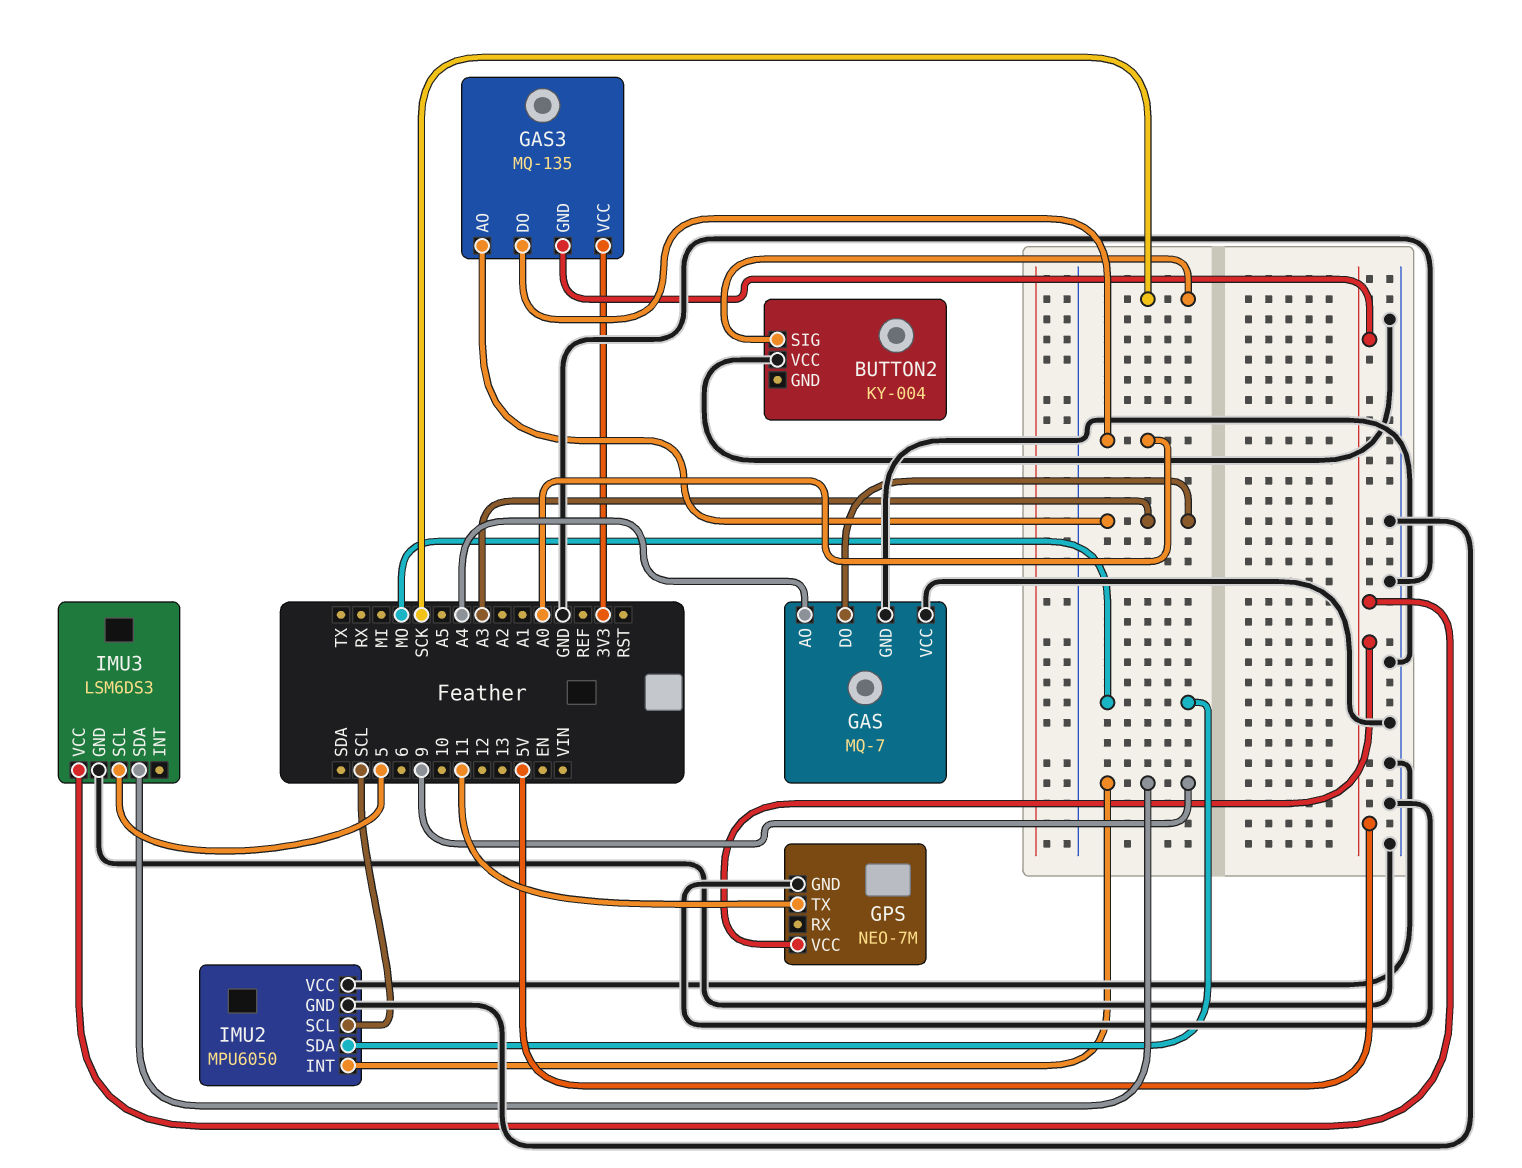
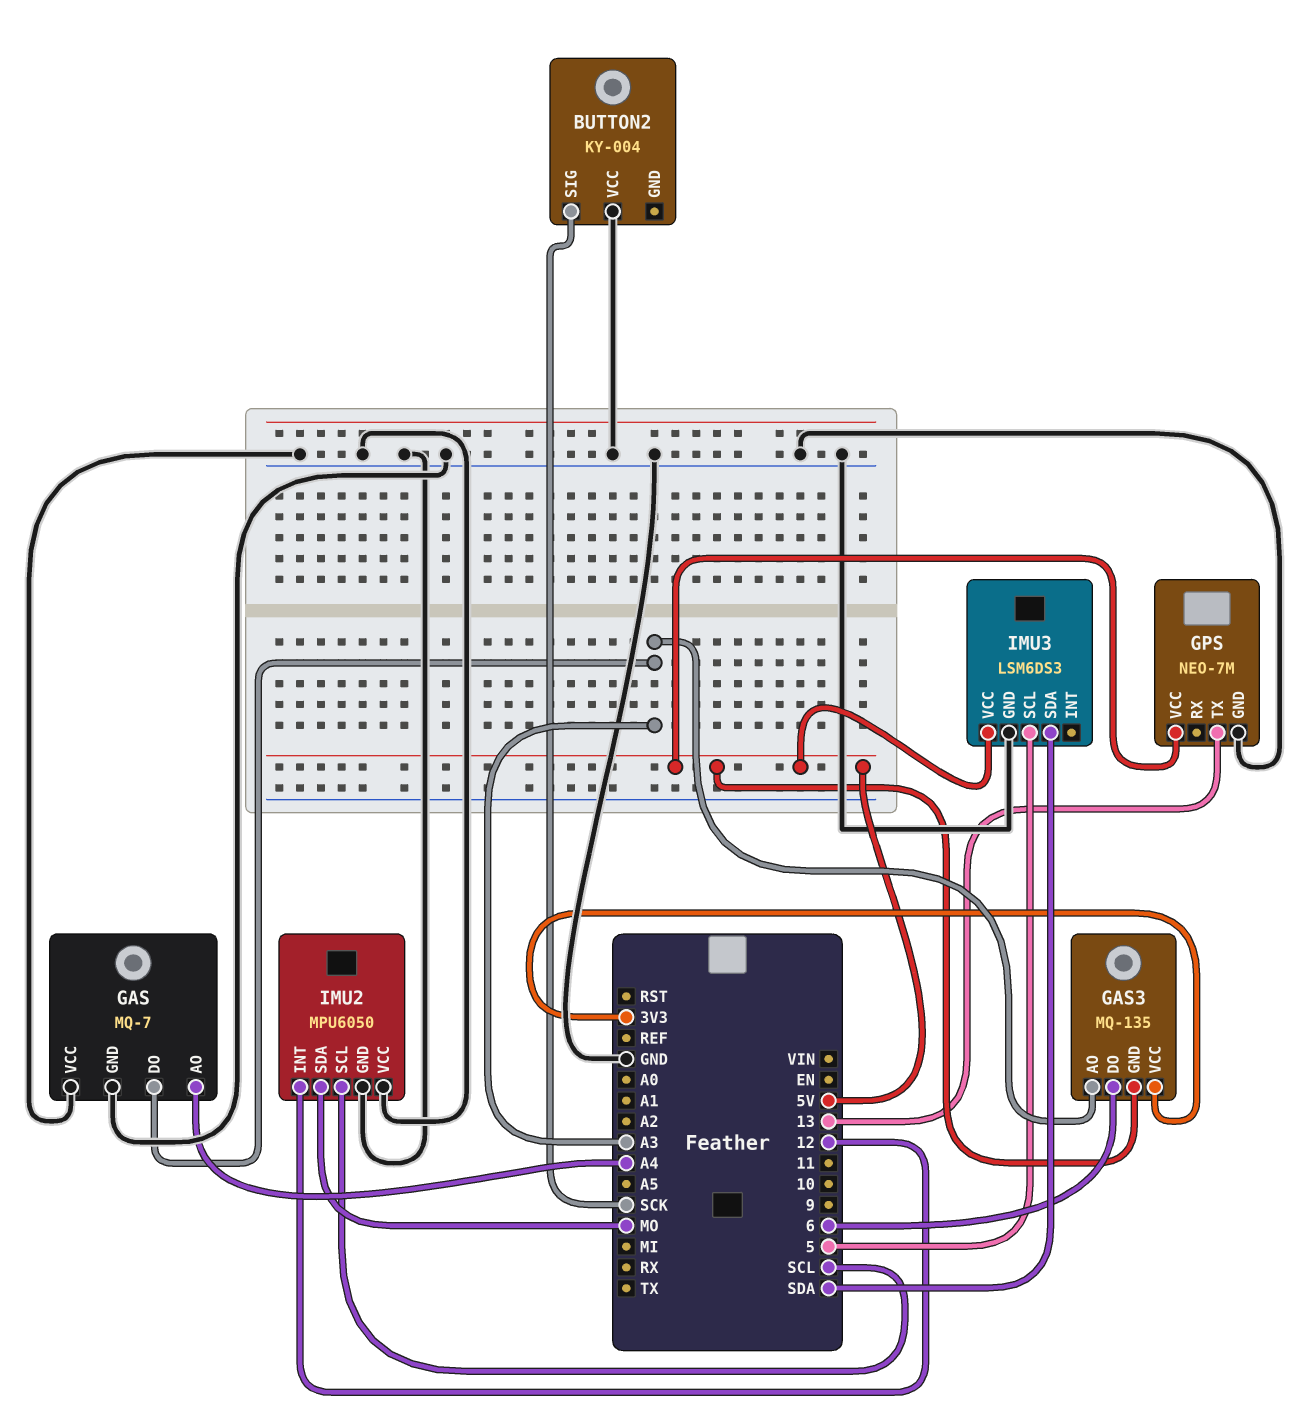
GAS3 pin DO: A0 -> 6
GPS pin TX: 11 -> 13
IMU2 pin INT: 9 -> 12
IMU3 pin SDA: 9 -> SDA

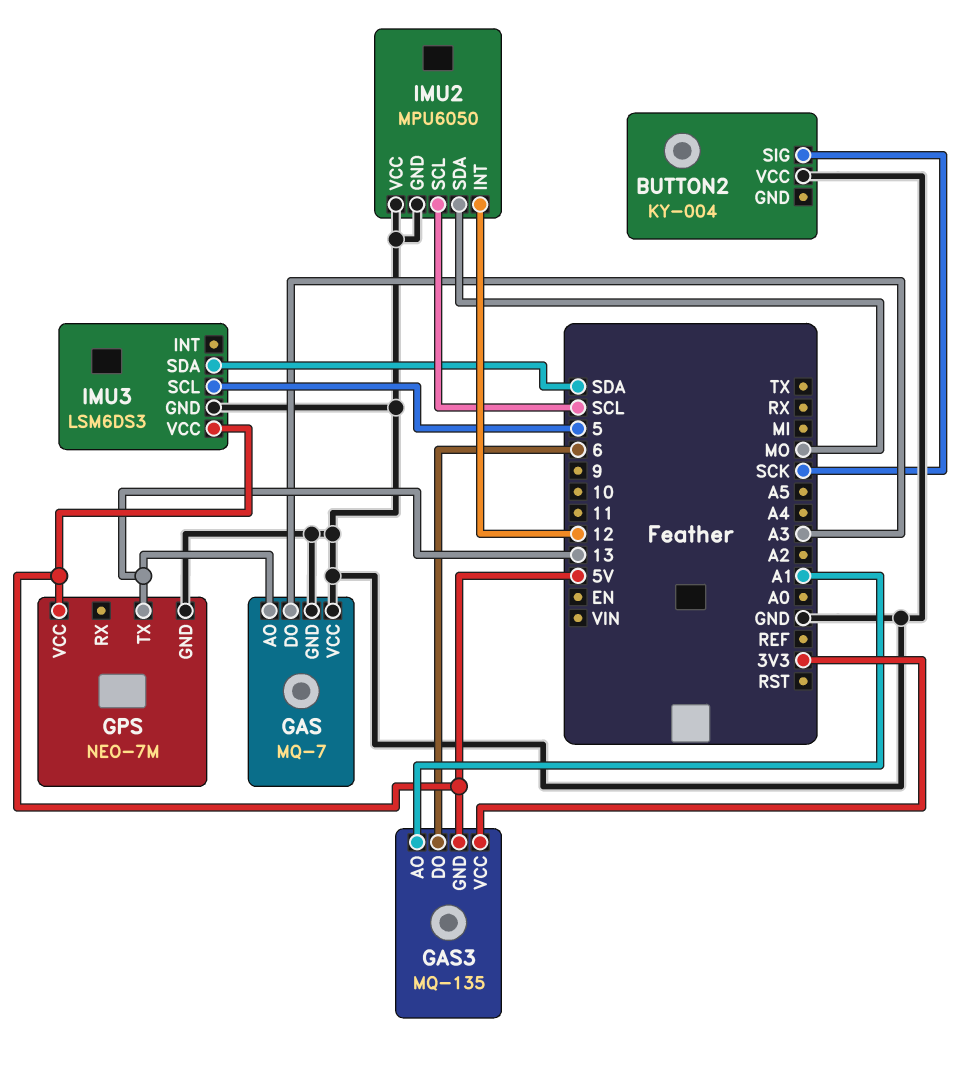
GAS pin AO: A4 -> 13
GAS3 pin AO: A3 -> A1

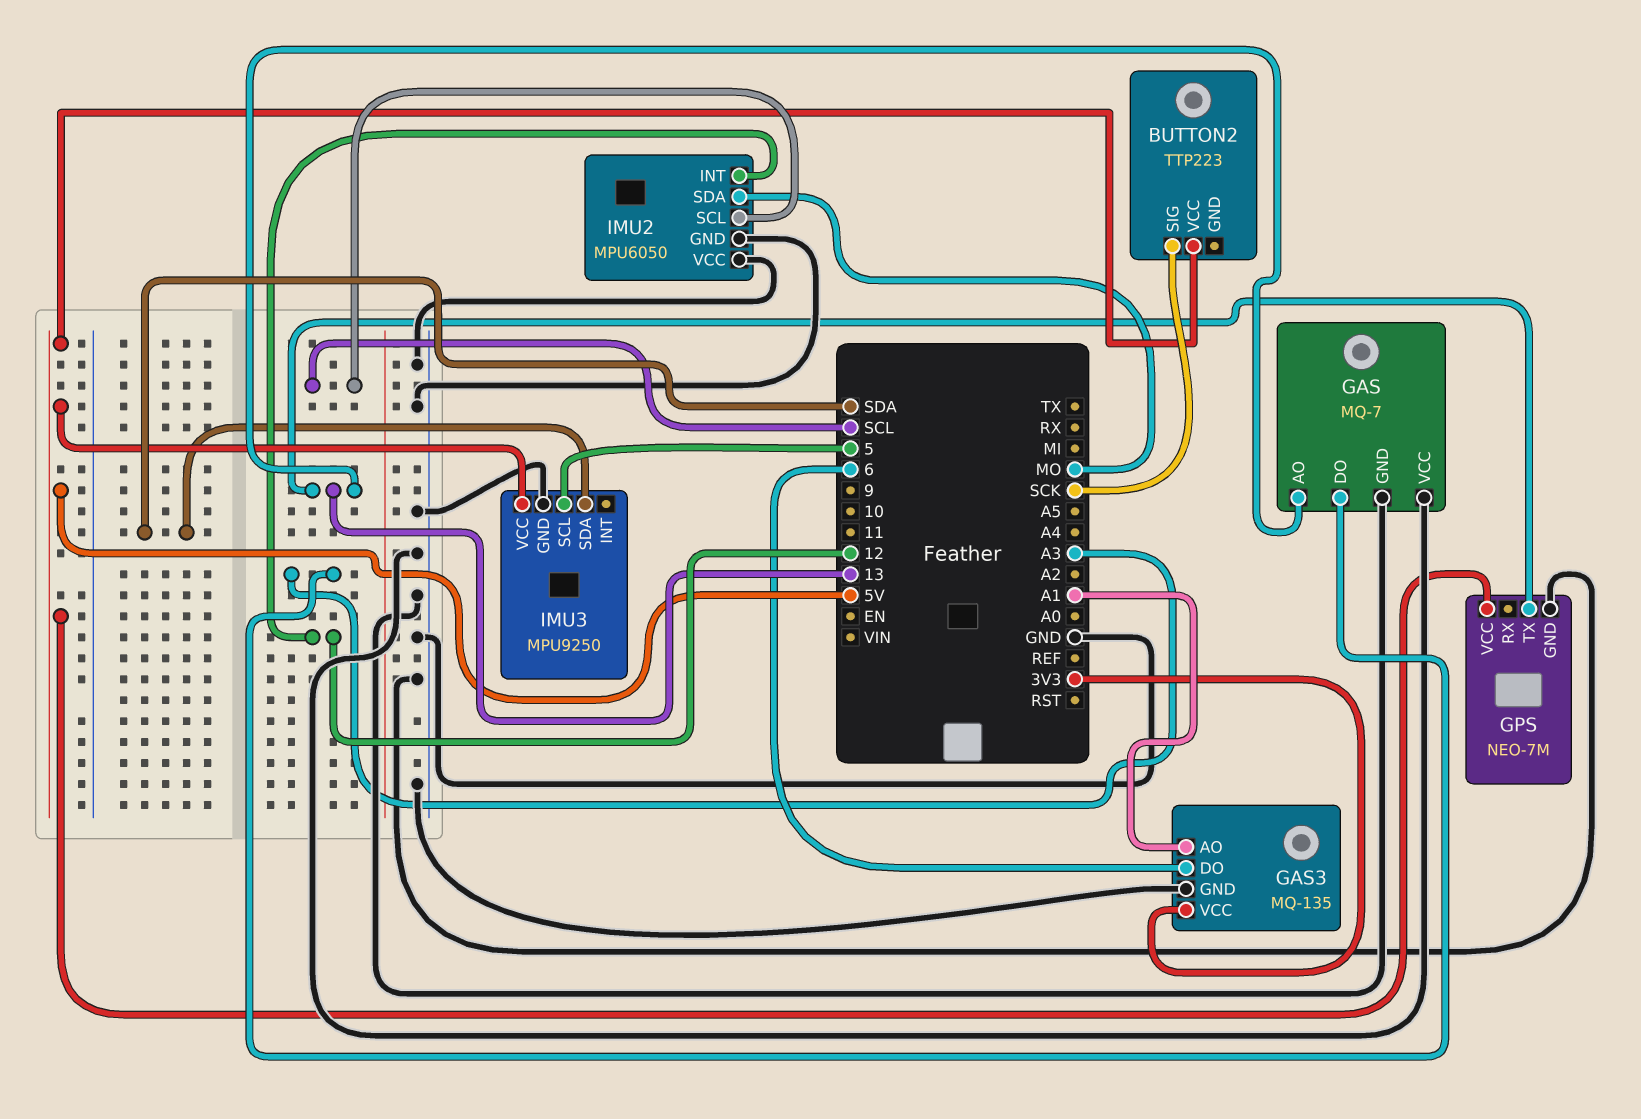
BUTTON2: KY-004 -> TTP223
BUTTON2 pin VCC: GND -> 5V
GAS3 pin GND: 5V -> GND
IMU3: LSM6DS3 -> MPU9250

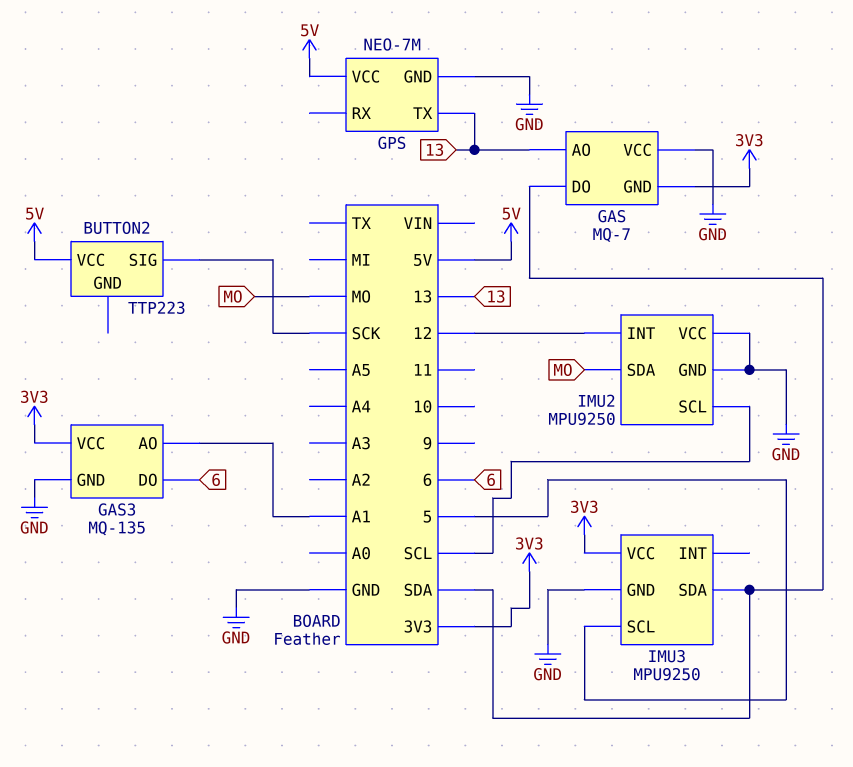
GAS pin DO: A3 -> SDA
GAS pin GND: GND -> 3V3
IMU2: MPU6050 -> MPU9250
IMU3 pin VCC: 5V -> 3V3

